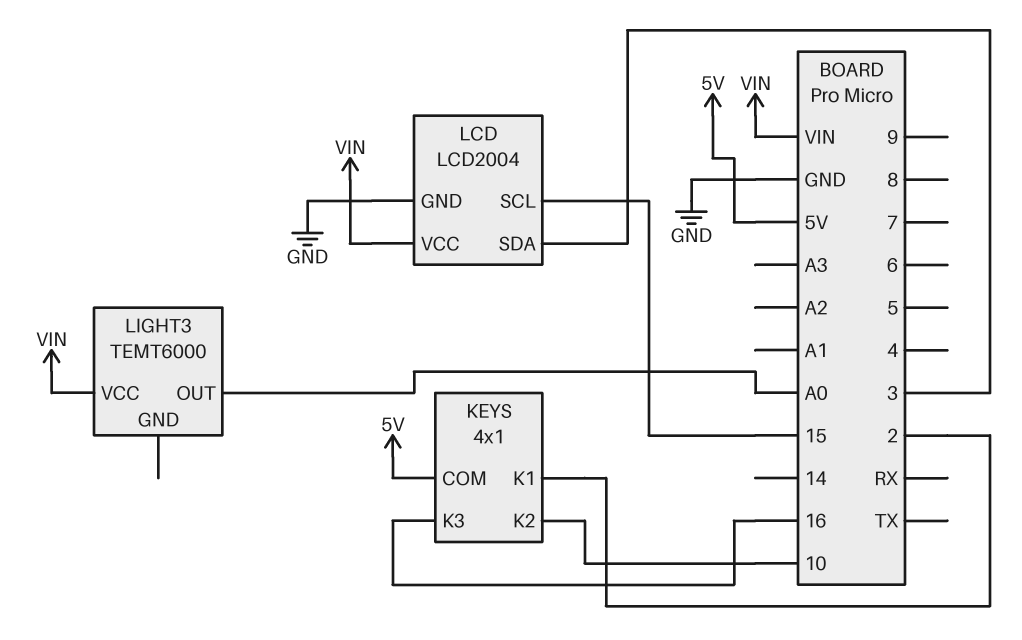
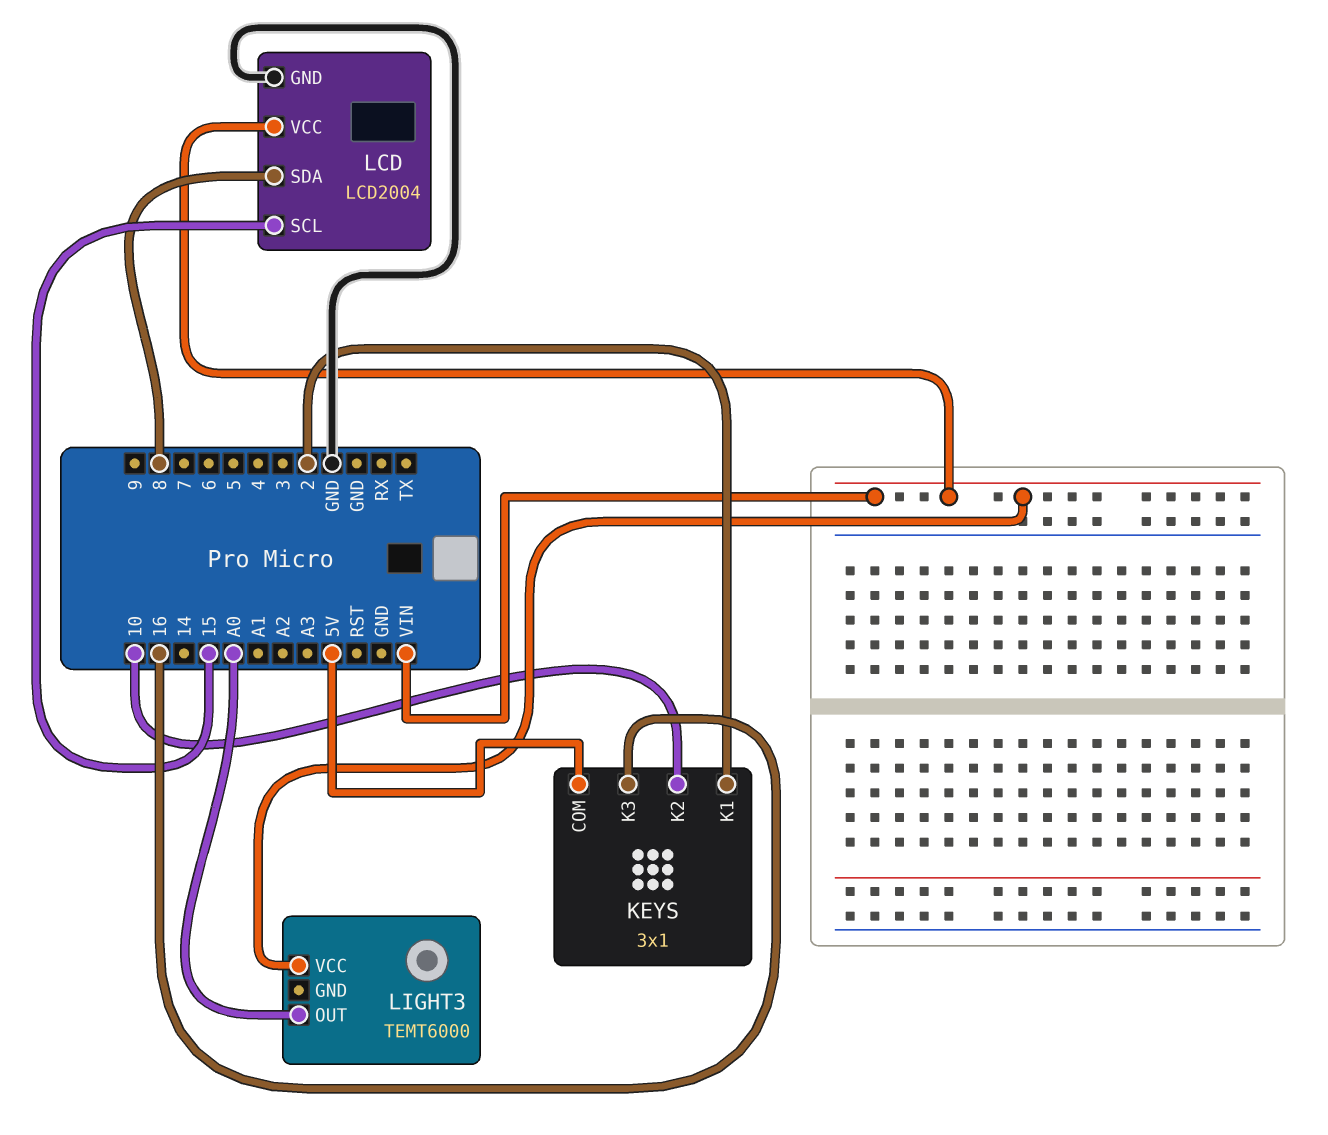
KEYS: 4x1 -> 3x1
LCD pin SDA: 3 -> 8

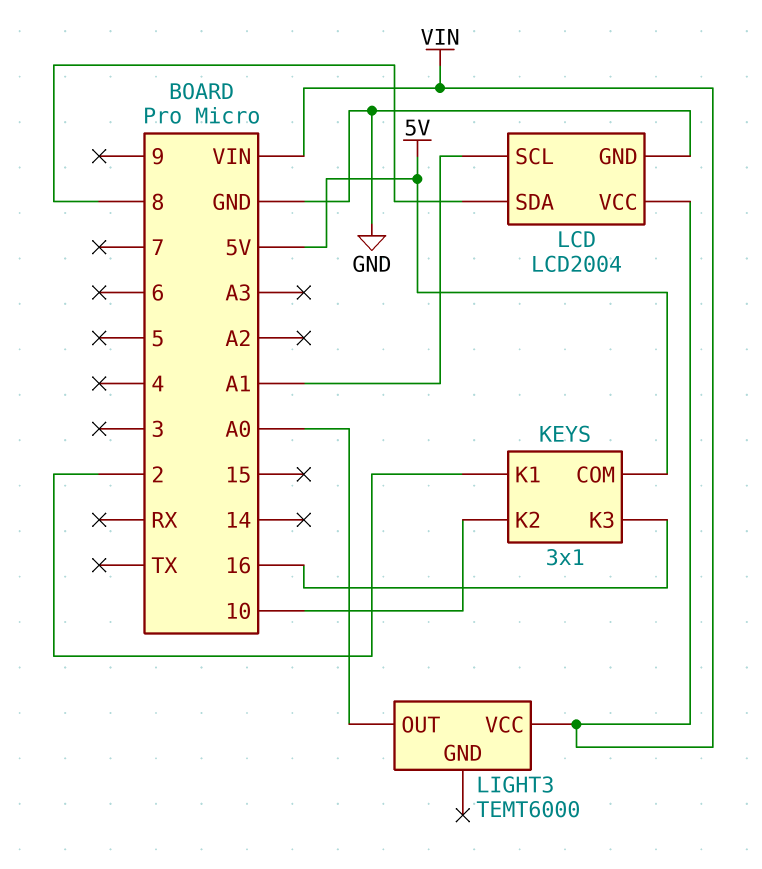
LCD pin SCL: 15 -> A1

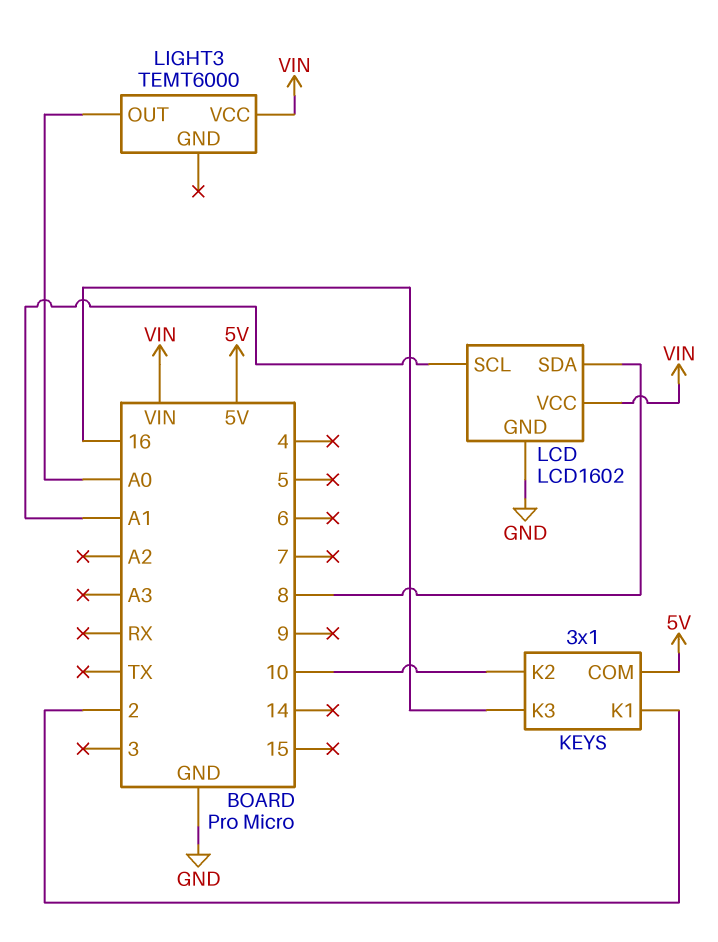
LCD: LCD2004 -> LCD1602

